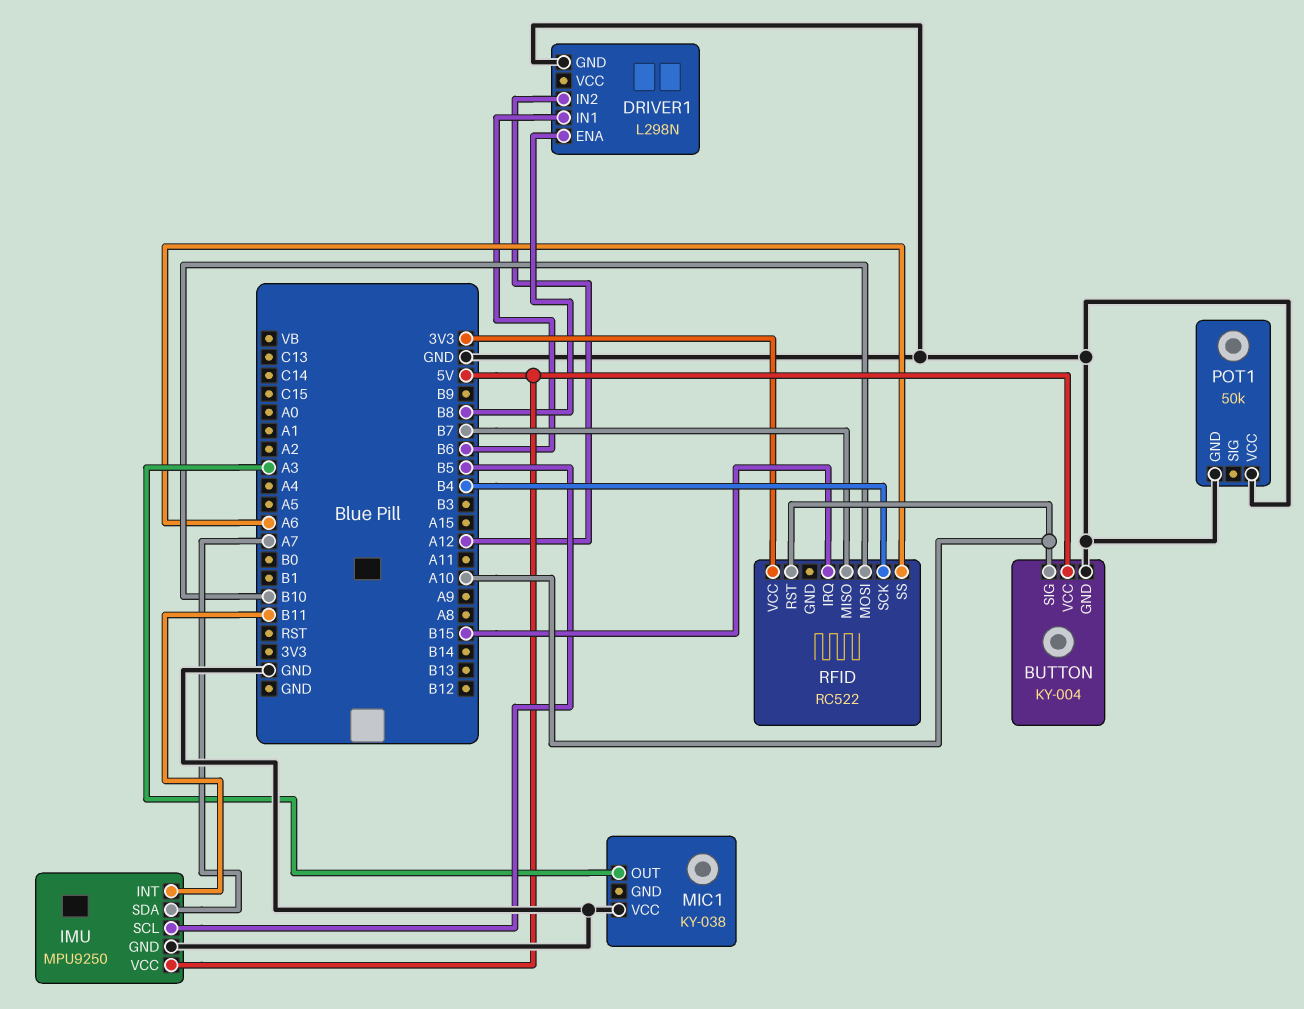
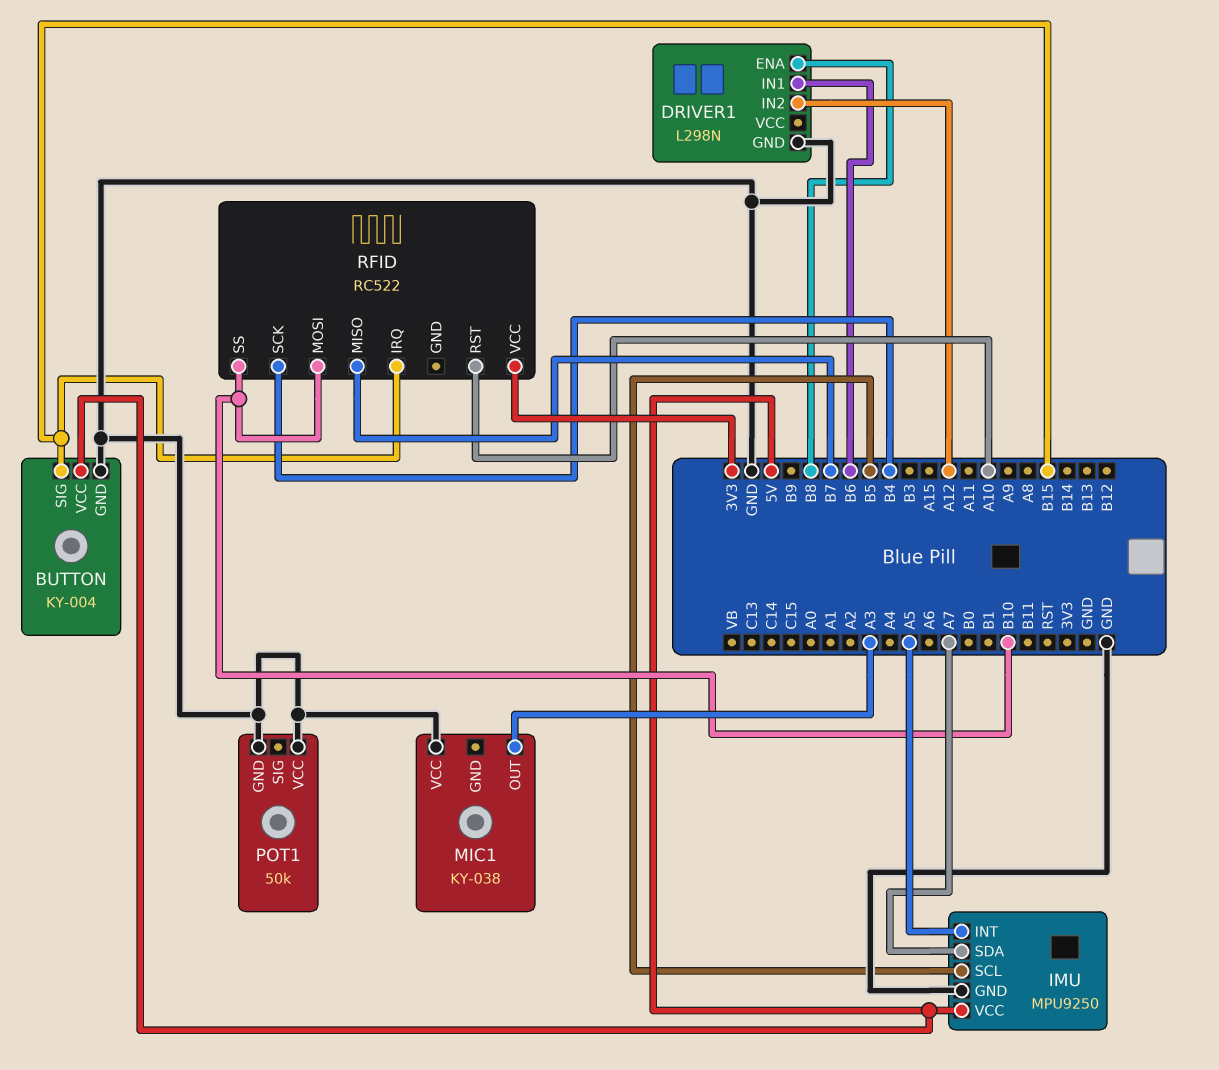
BUTTON pin SIG: A10 -> B15
IMU pin INT: B11 -> A5
RFID pin SS: A6 -> B10

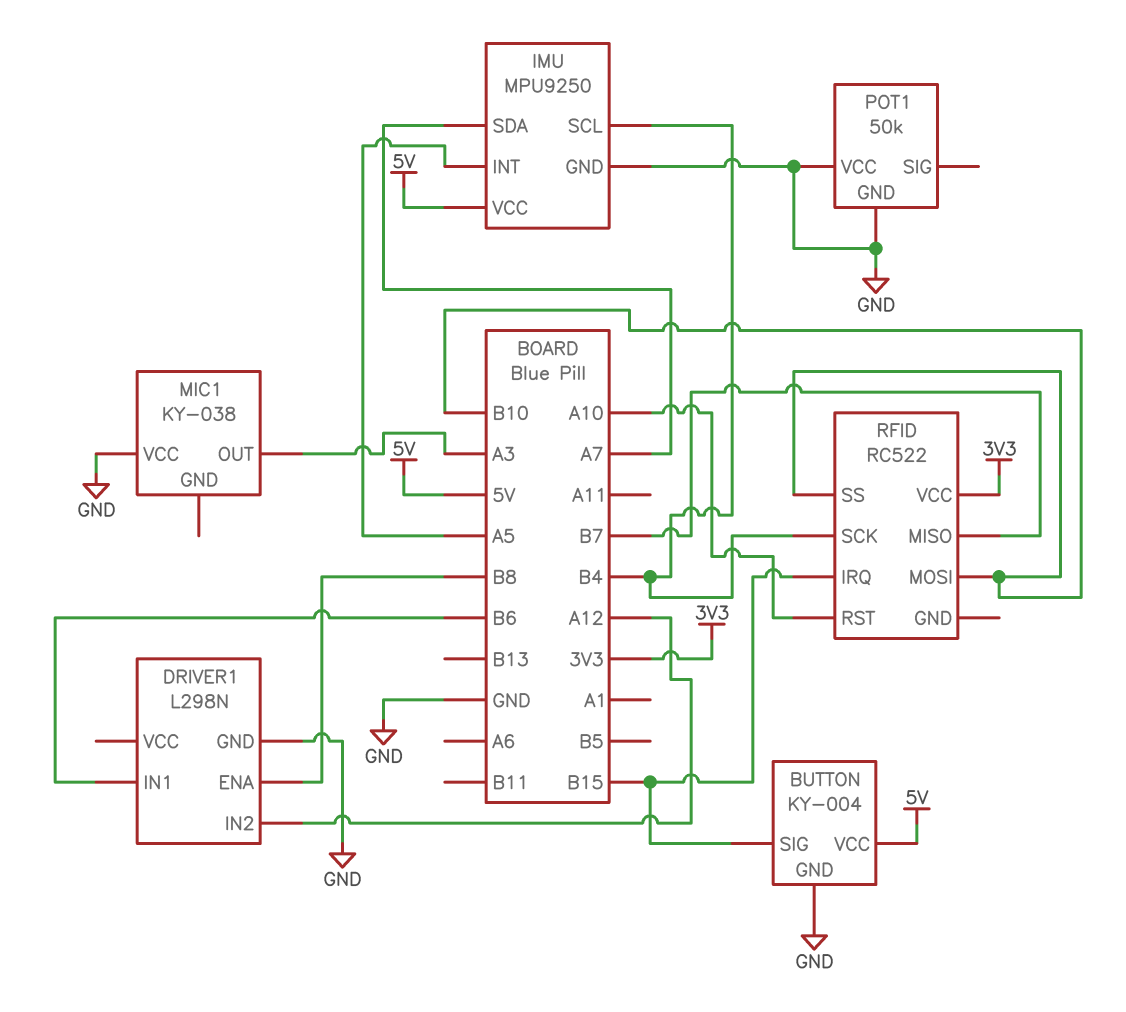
IMU pin SCL: B5 -> B4

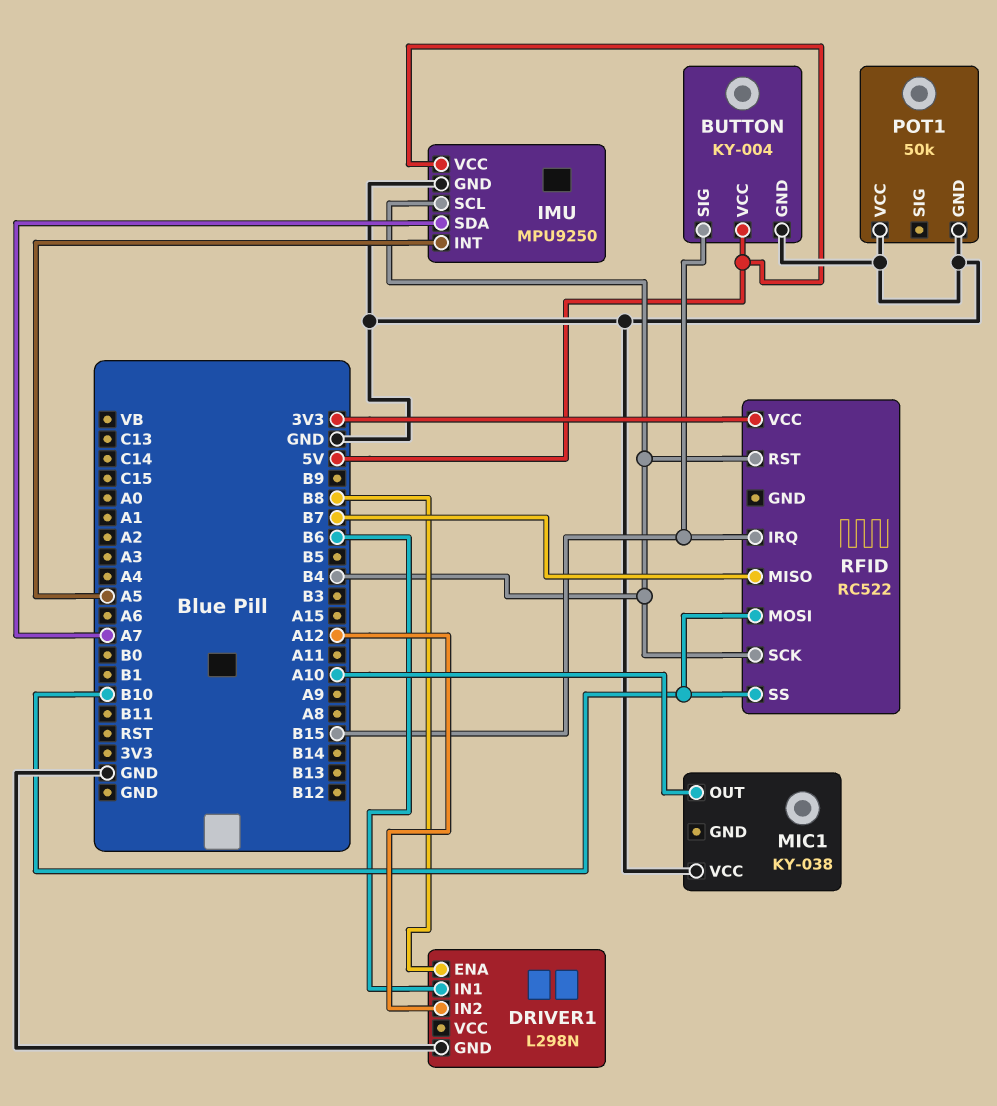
MIC1 pin OUT: A3 -> A10
RFID pin RST: A10 -> B4

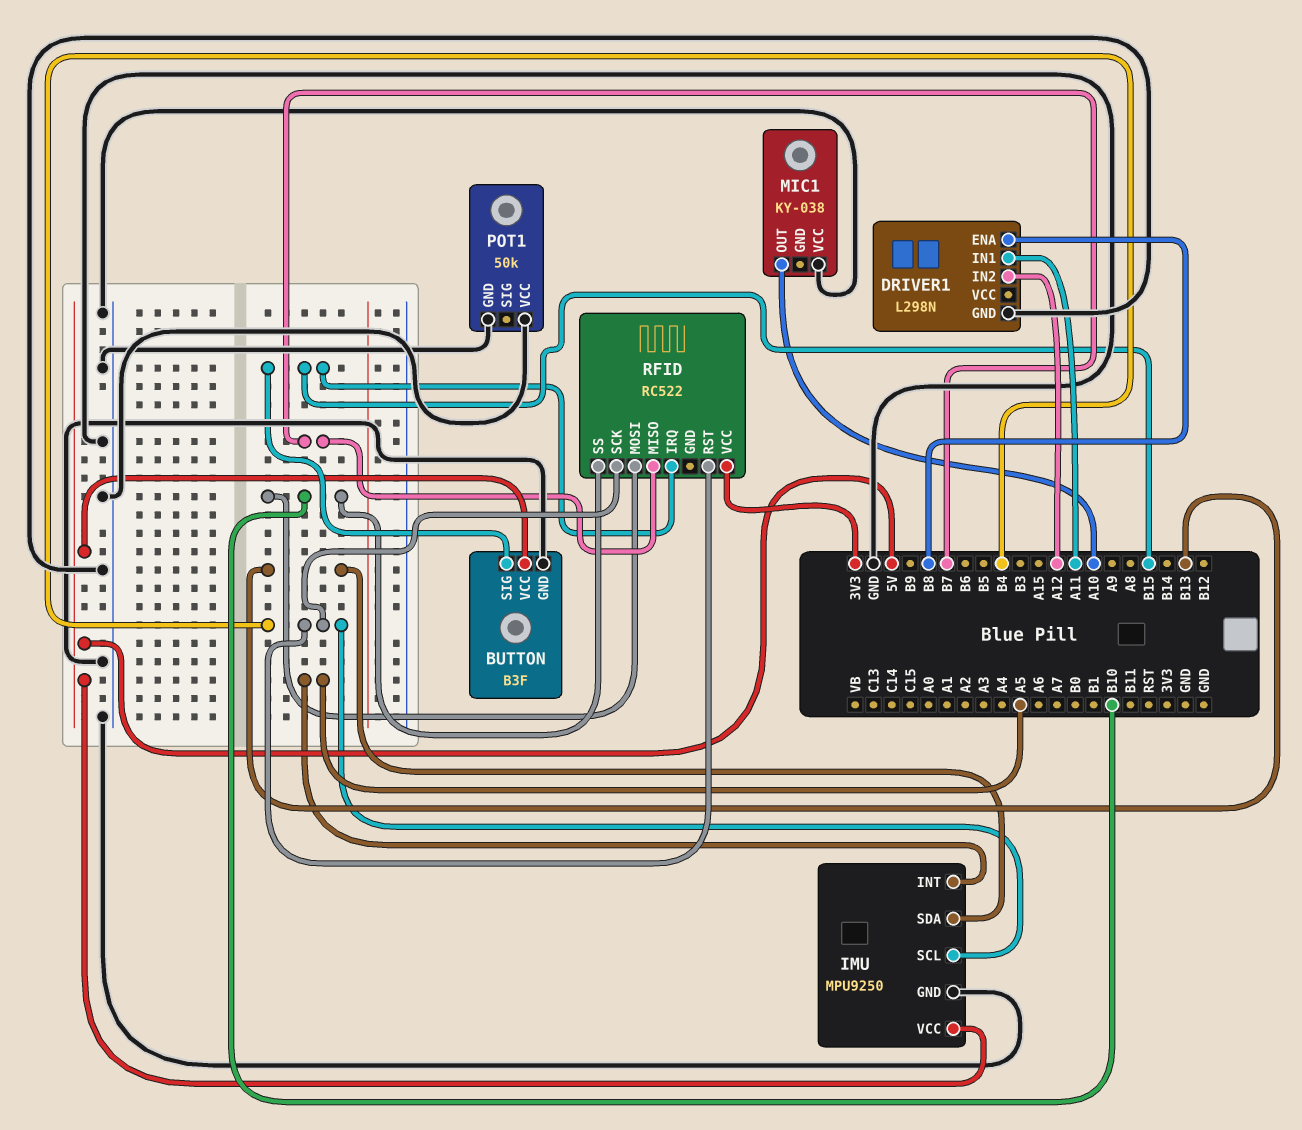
BUTTON: KY-004 -> B3F
DRIVER1 pin IN1: B6 -> A11
IMU pin SDA: A7 -> B13

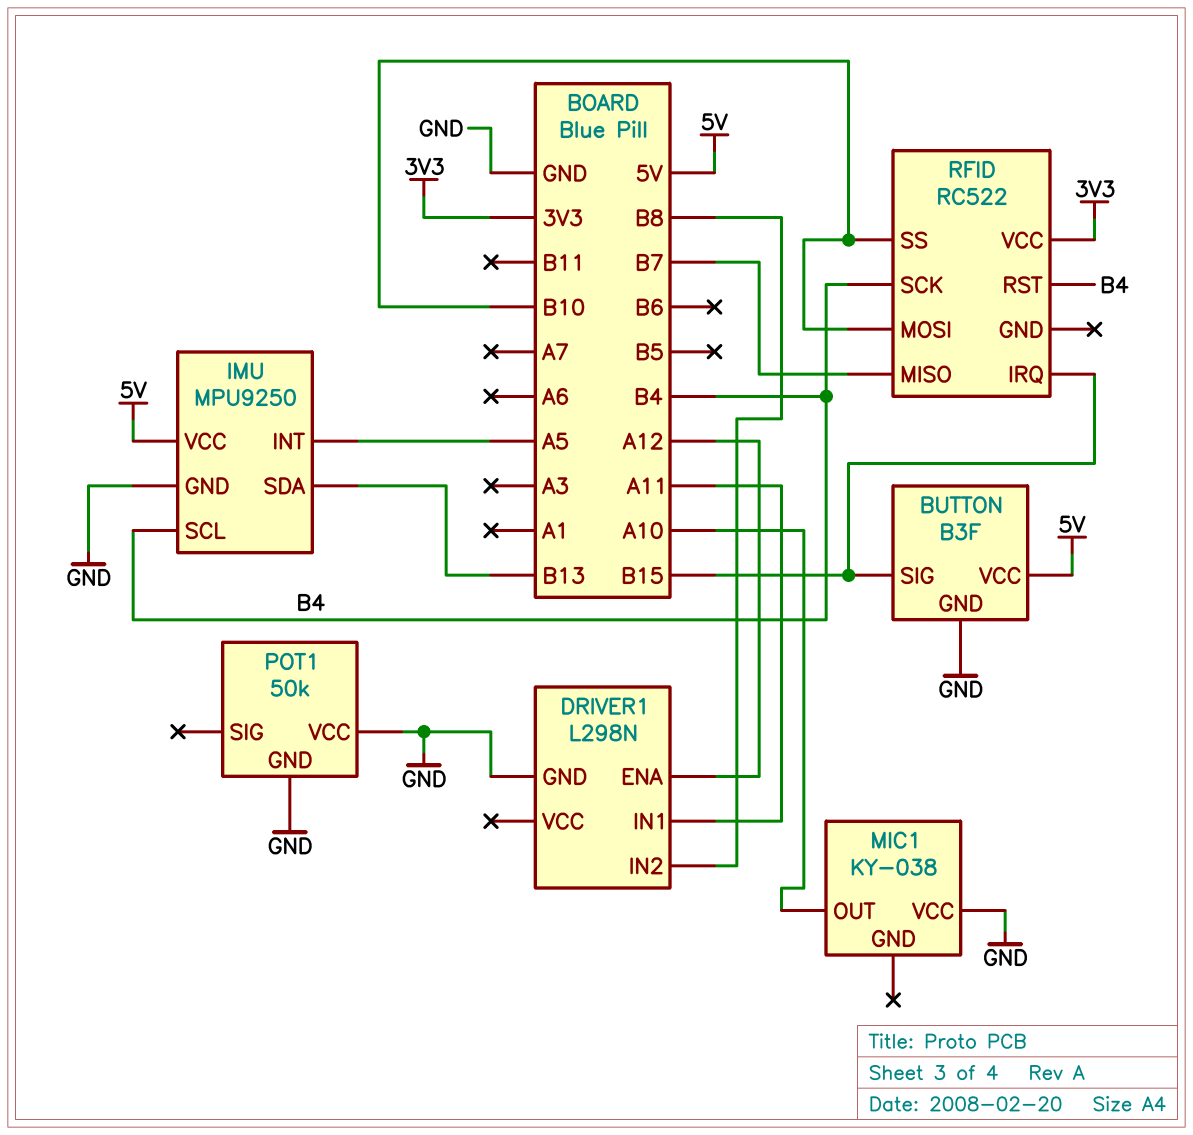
DRIVER1 pin ENA: B8 -> A12
DRIVER1 pin IN2: A12 -> B8

